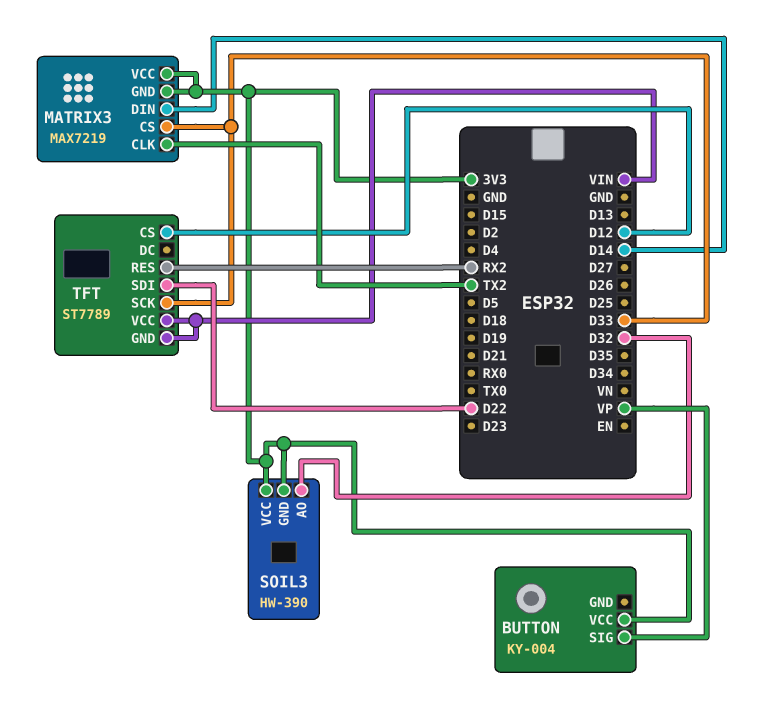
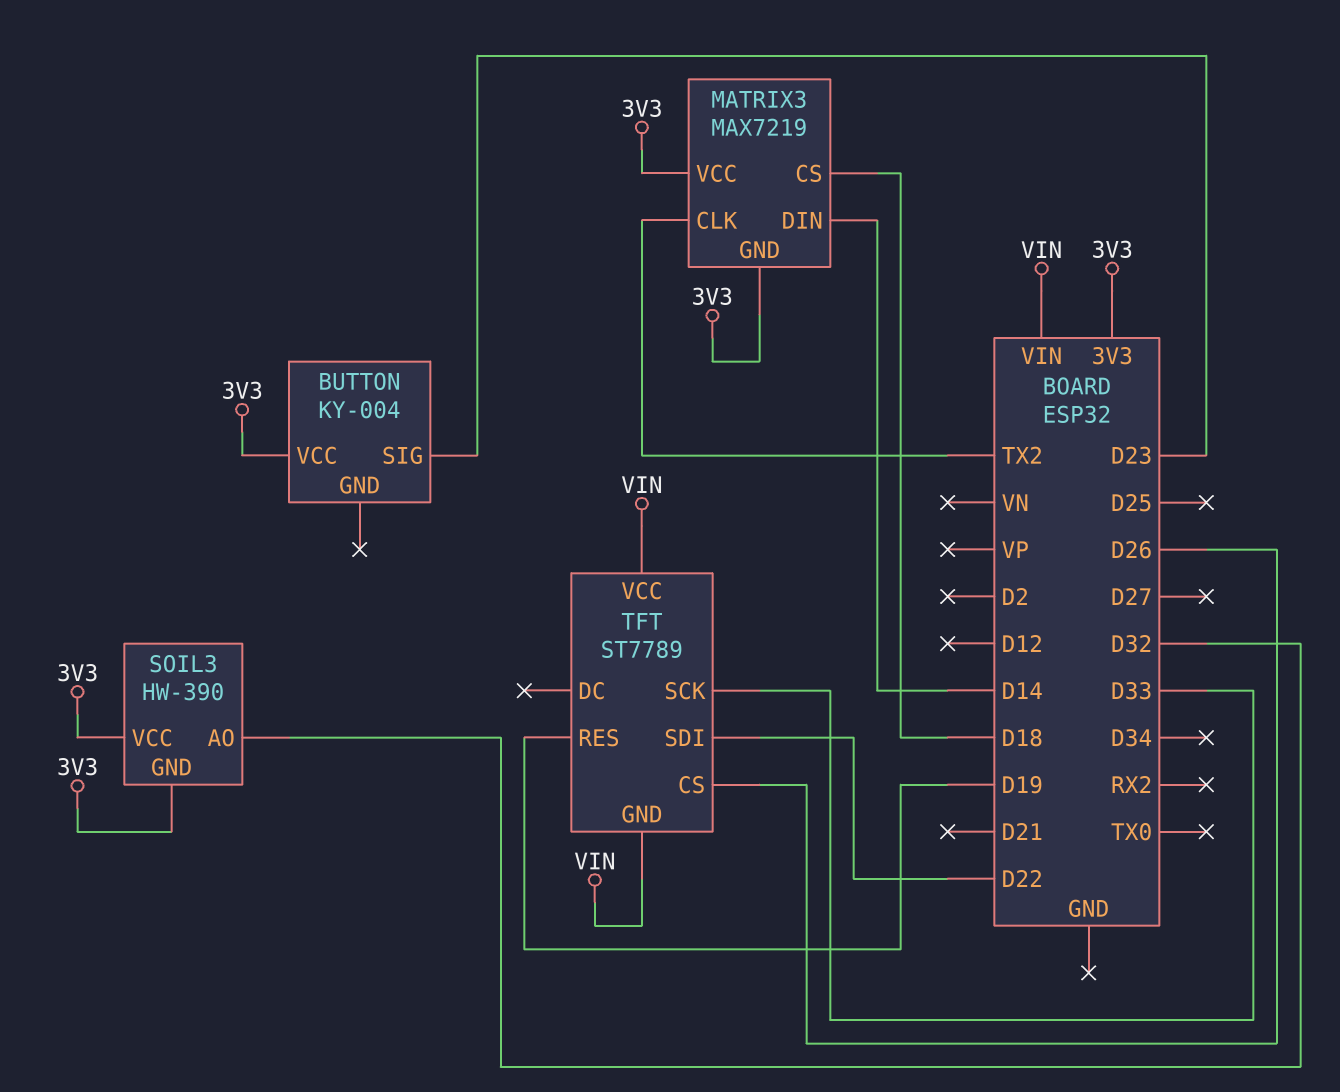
BUTTON pin SIG: VP -> D23
MATRIX3 pin CS: D33 -> D18
TFT pin CS: D12 -> D26
TFT pin RES: RX2 -> D19

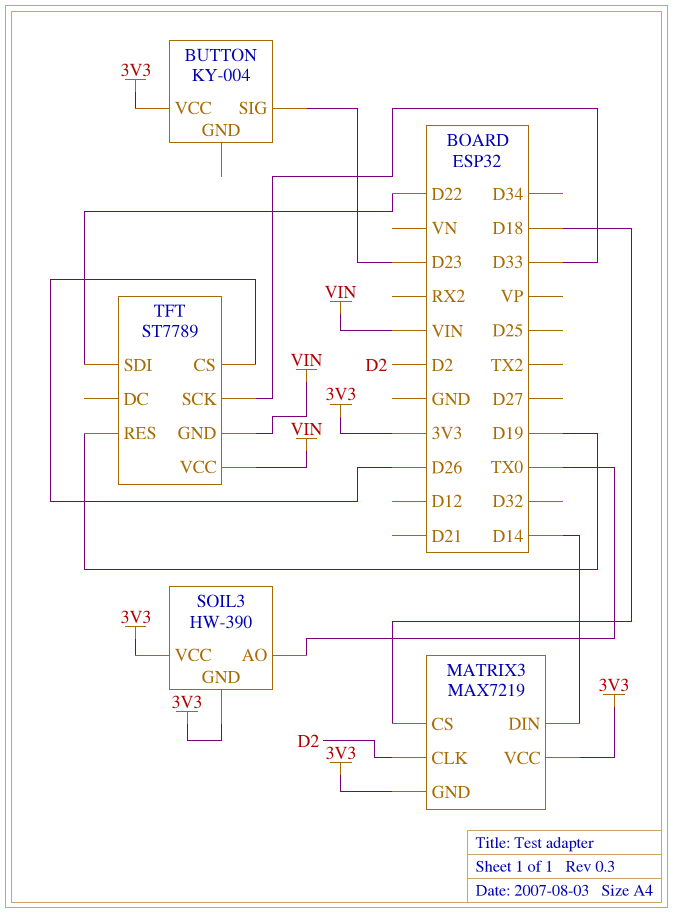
MATRIX3 pin CLK: TX2 -> D2
SOIL3 pin AO: D32 -> TX0

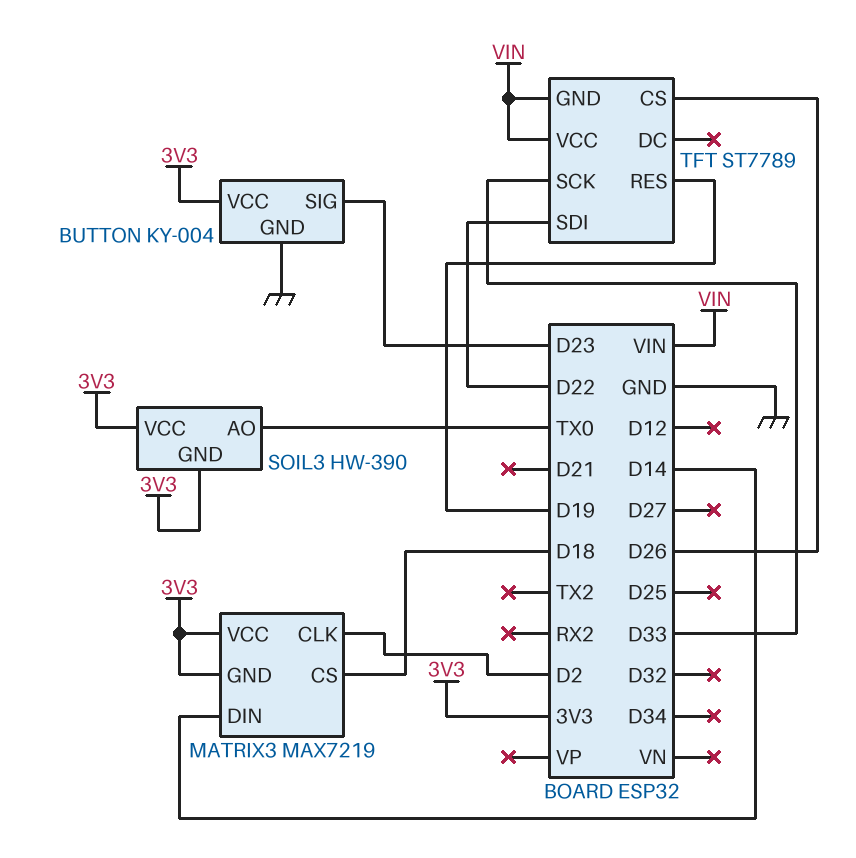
BUTTON pin GND: none -> GND

